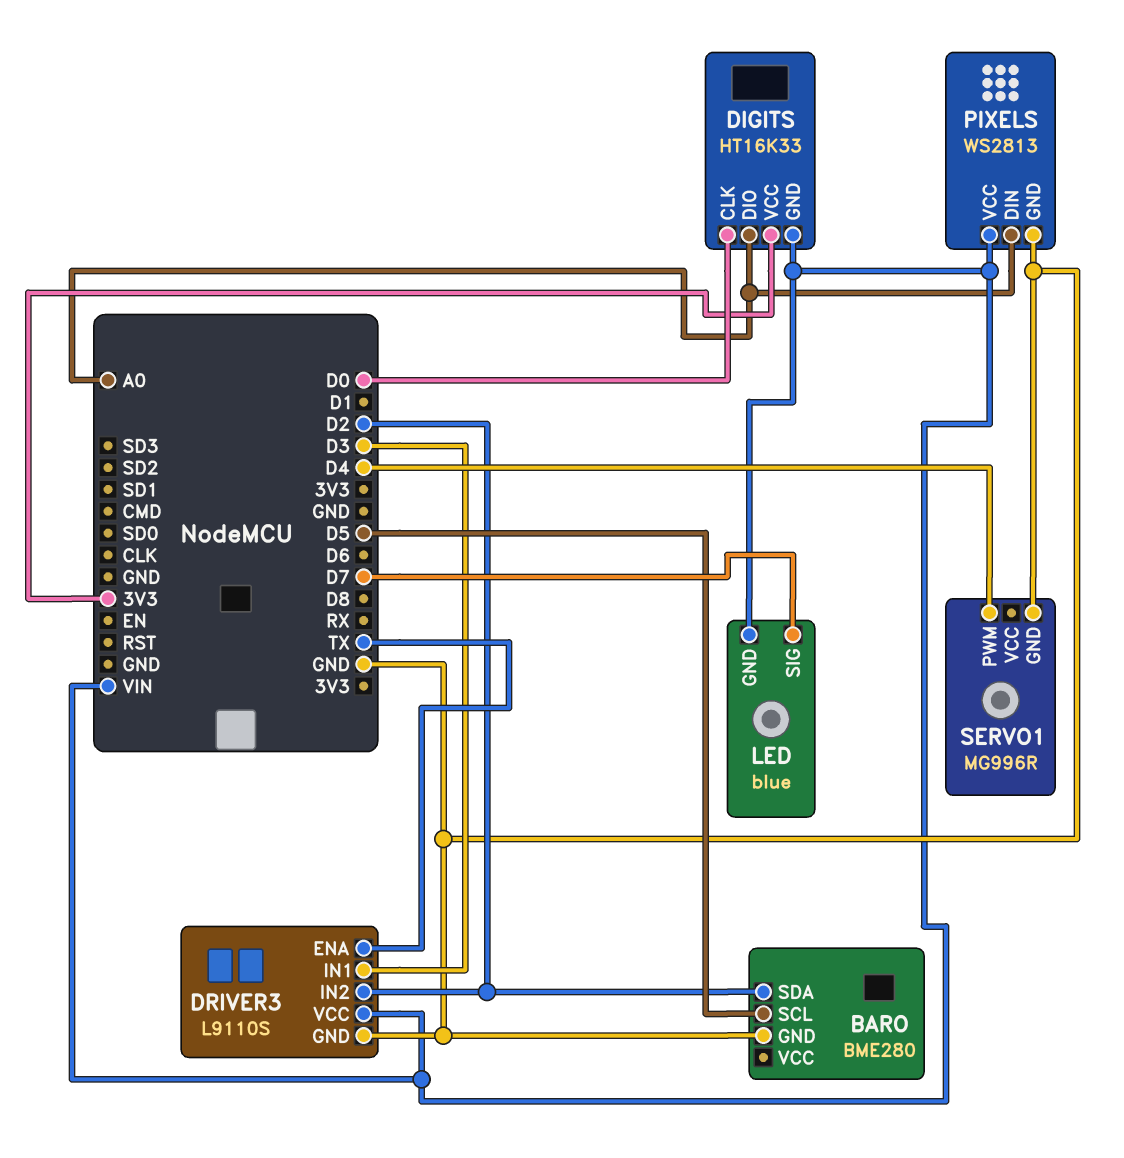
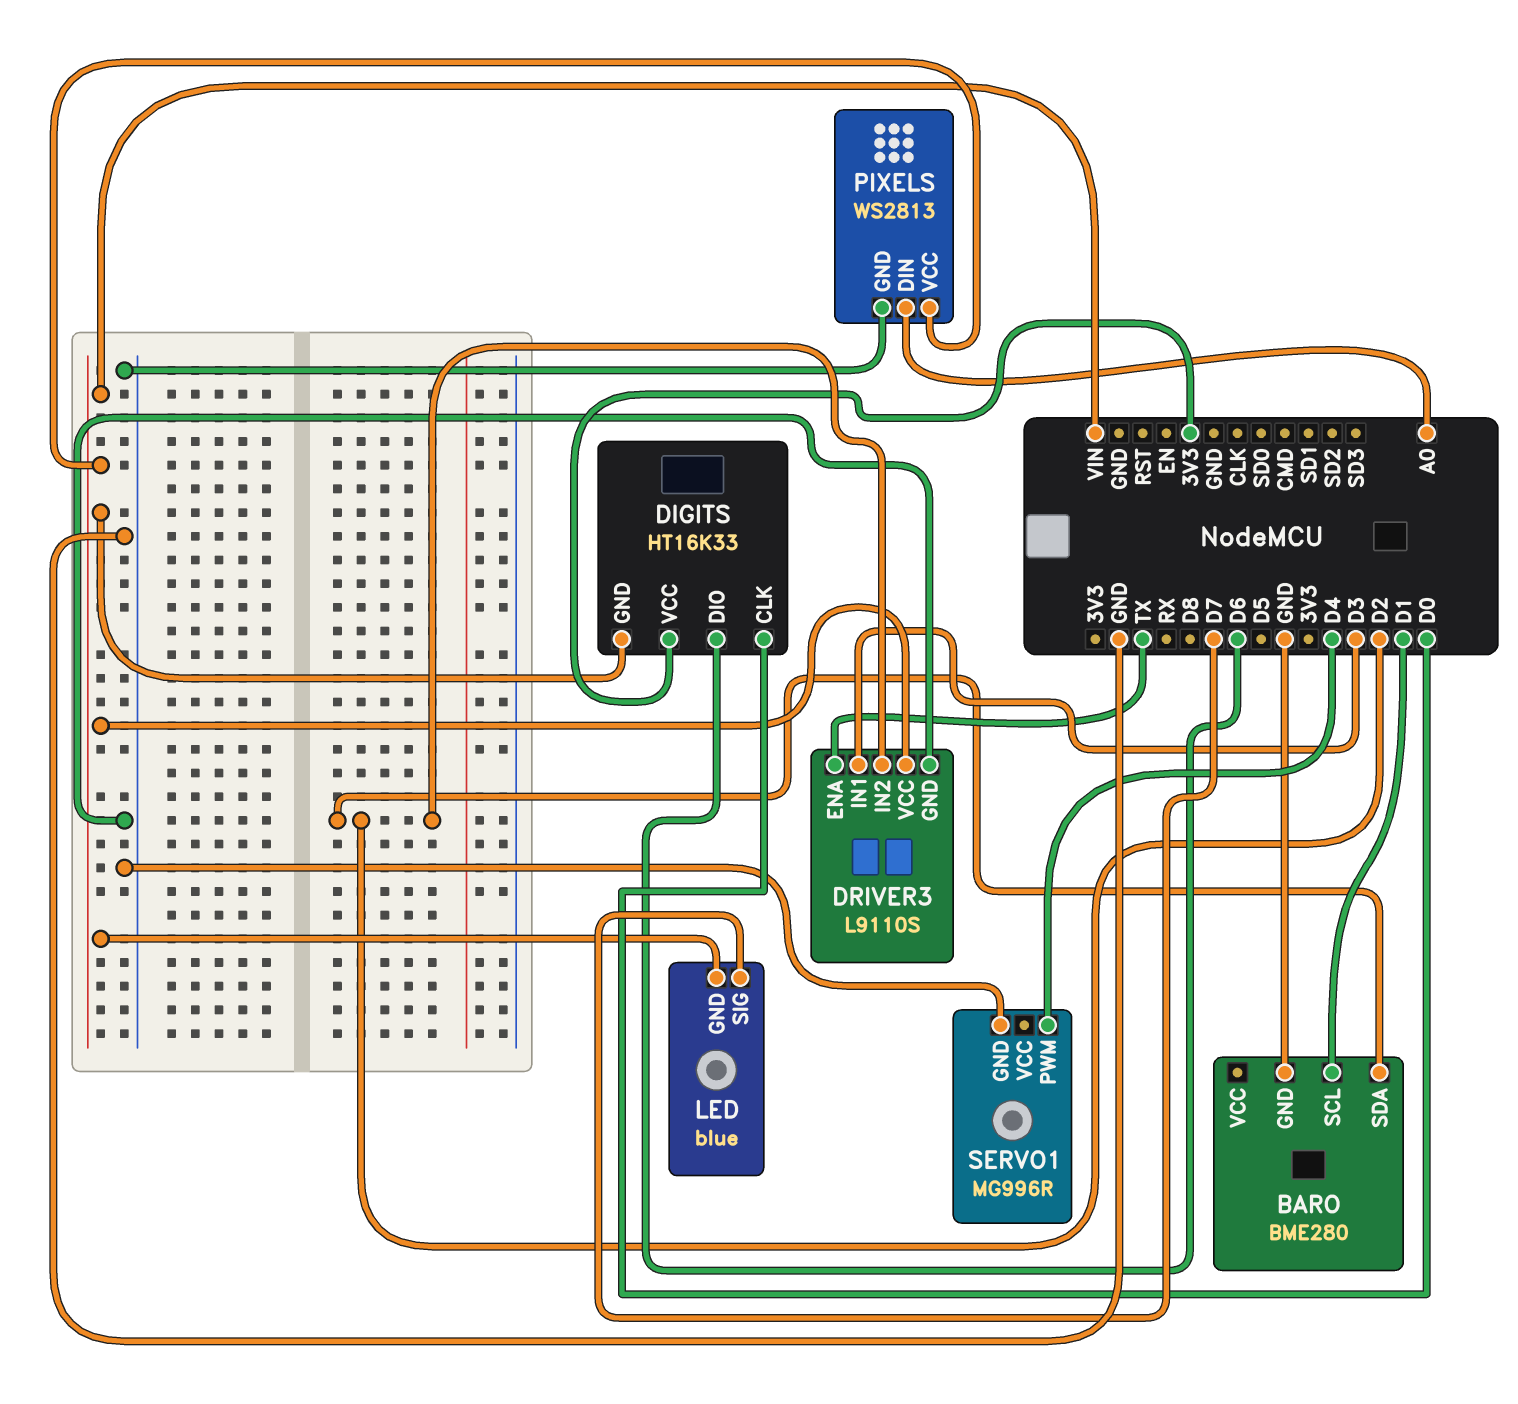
BARO pin SCL: D5 -> D1
DIGITS pin DIO: A0 -> D6

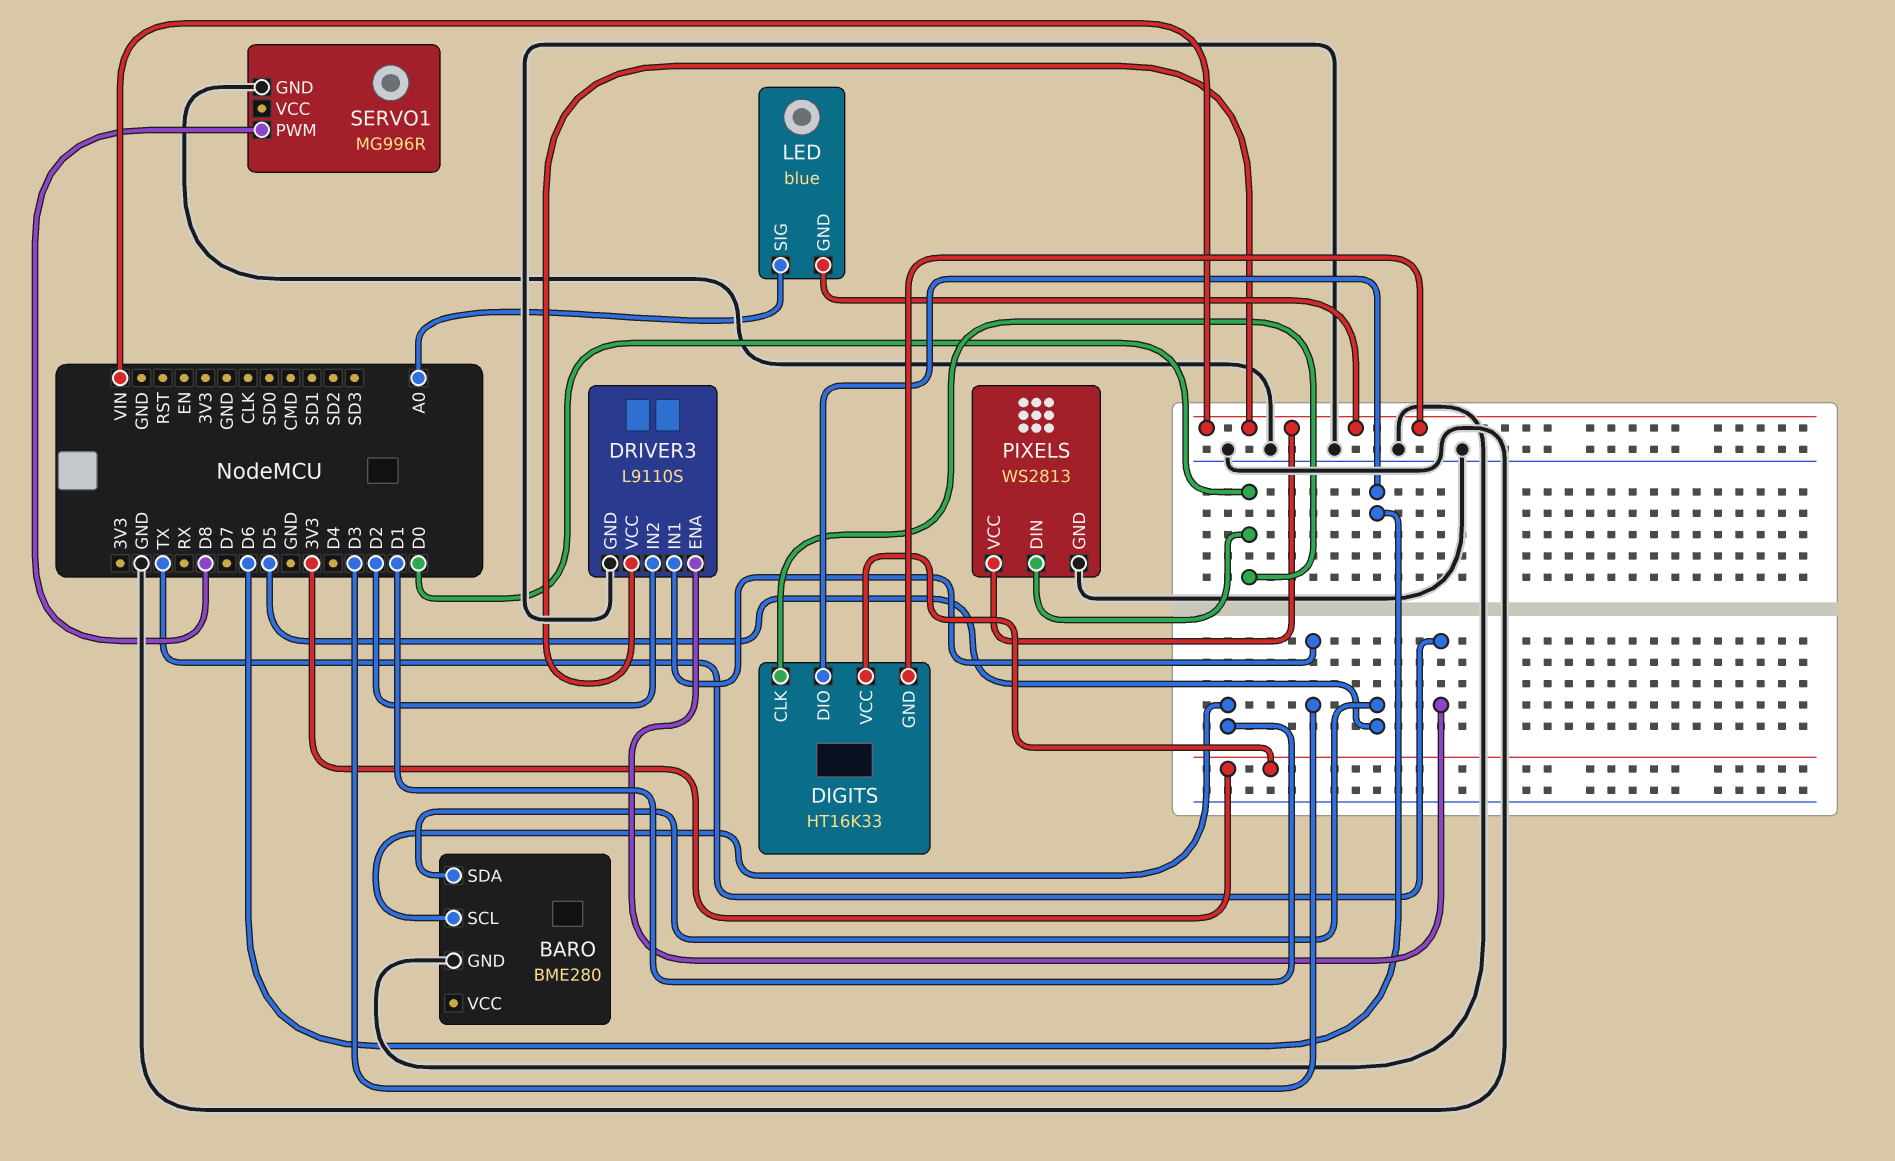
BARO pin SDA: D2 -> D5
LED pin SIG: D7 -> A0
PIXELS pin DIN: A0 -> D0
SERVO1 pin PWM: D4 -> D8

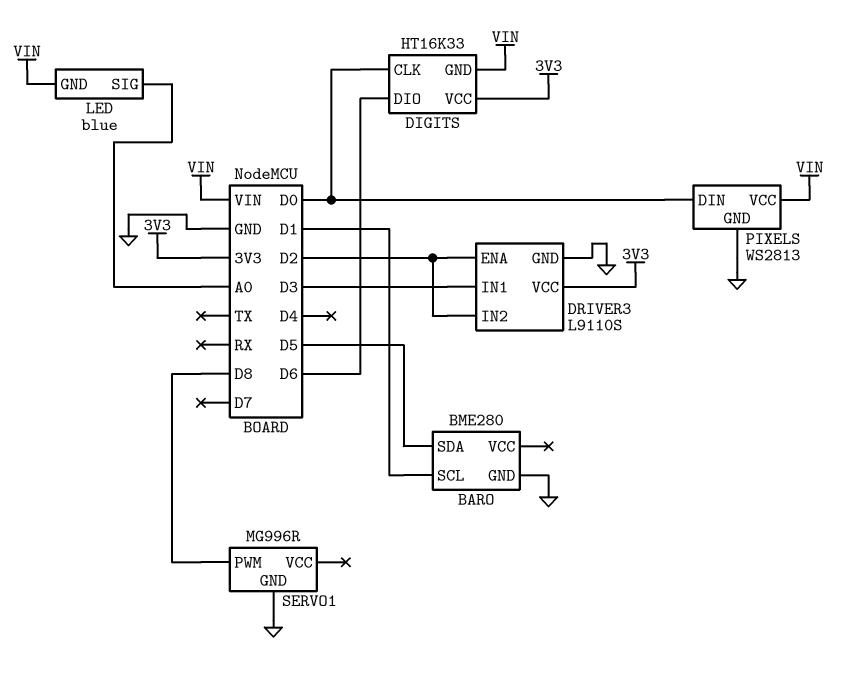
DRIVER3 pin ENA: TX -> D2
DRIVER3 pin VCC: VIN -> 3V3

